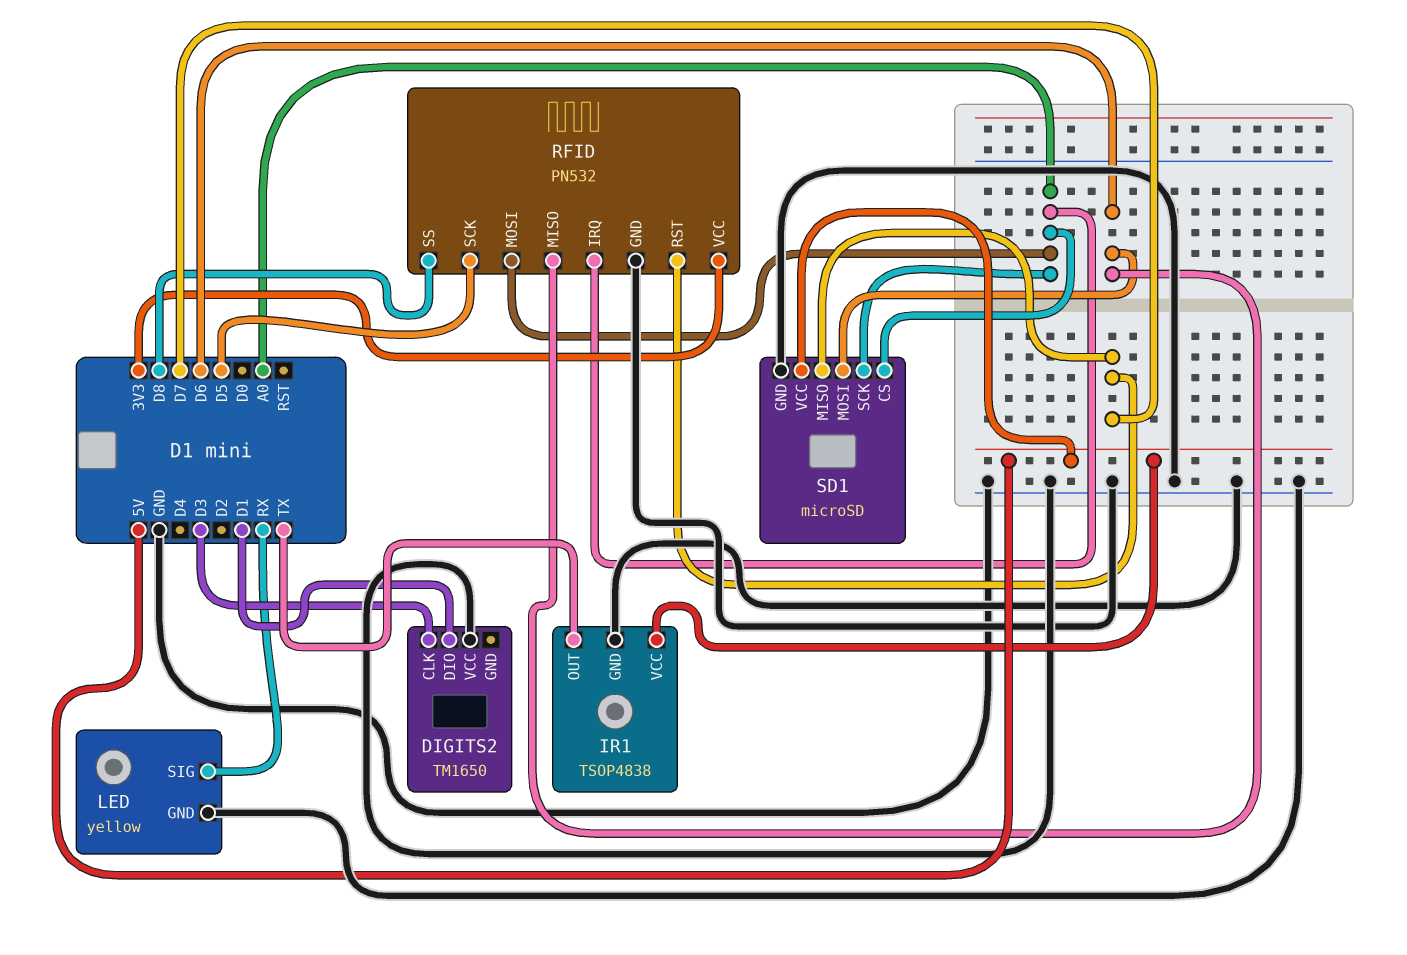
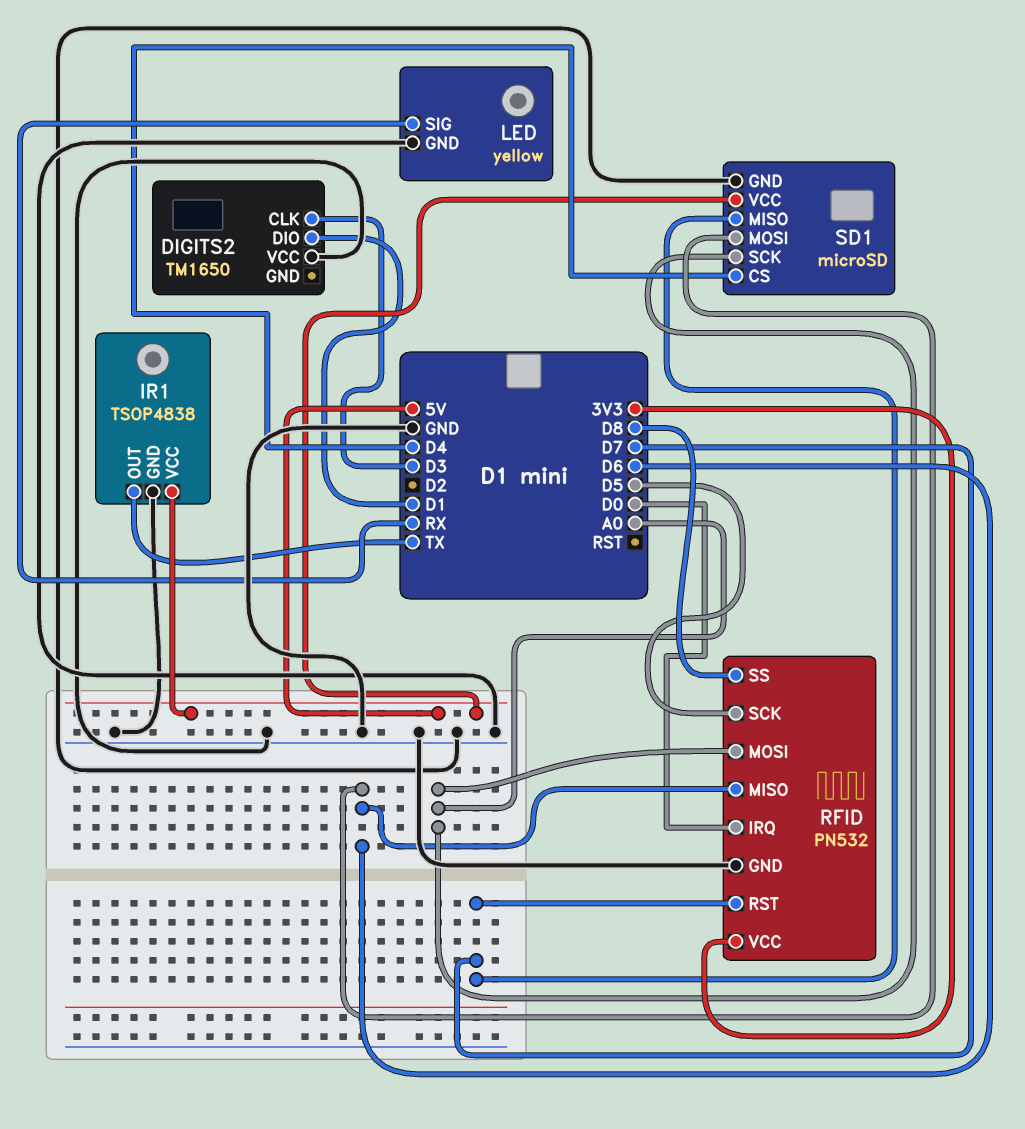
RFID pin IRQ: A0 -> D0
SD1 pin CS: A0 -> D4

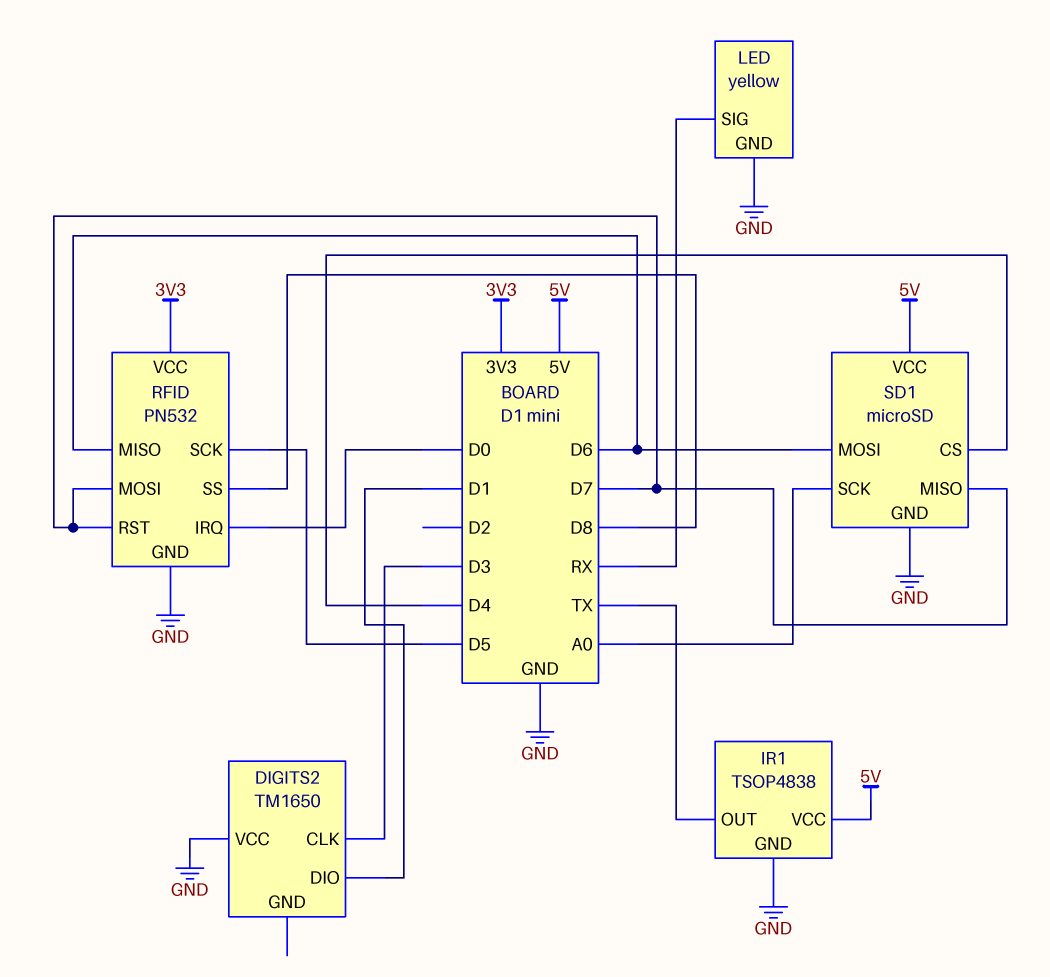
RFID pin MOSI: A0 -> D7

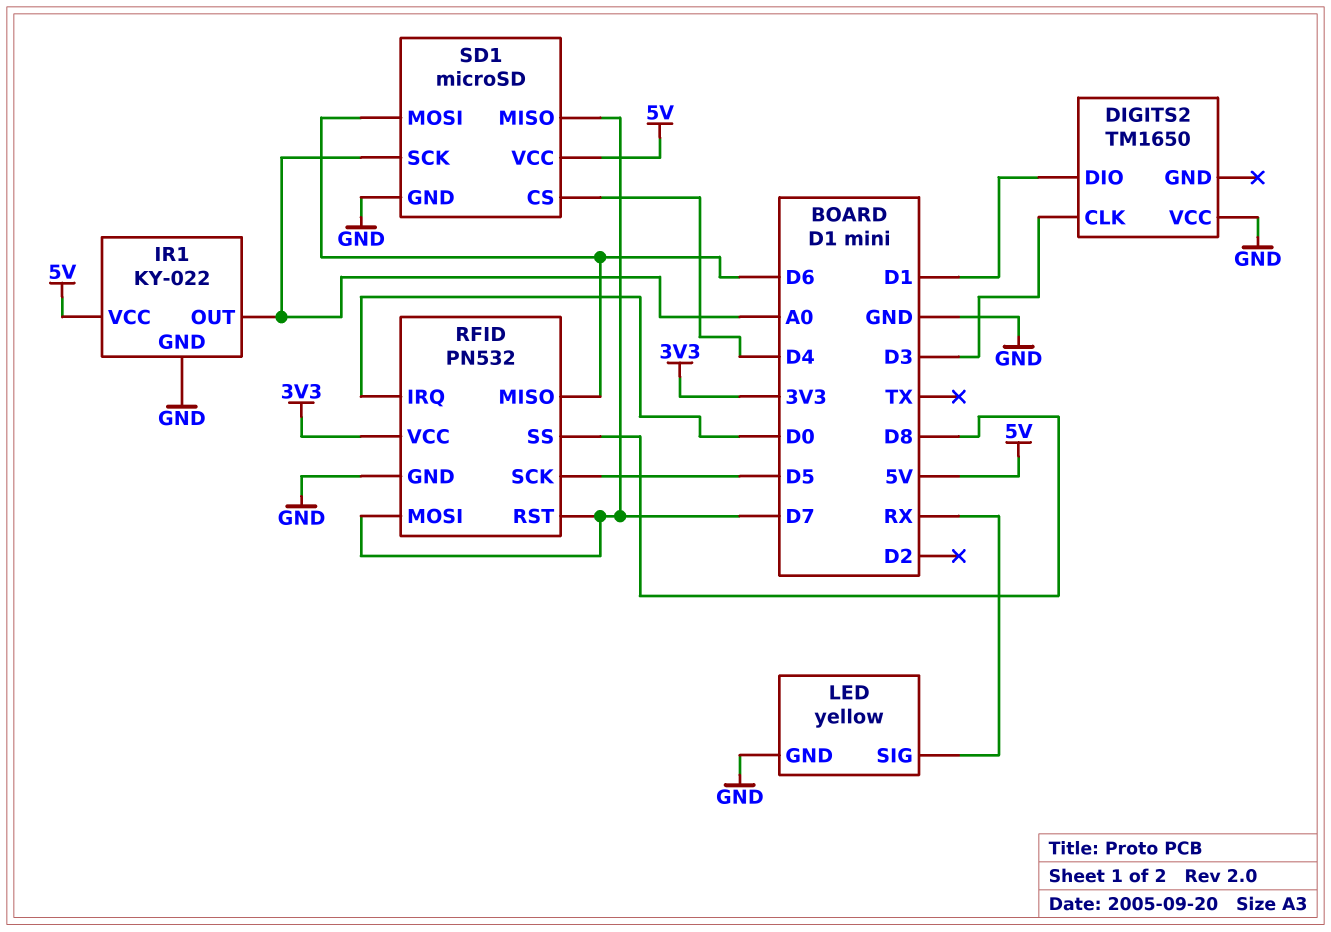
IR1: TSOP4838 -> KY-022
IR1 pin OUT: TX -> A0

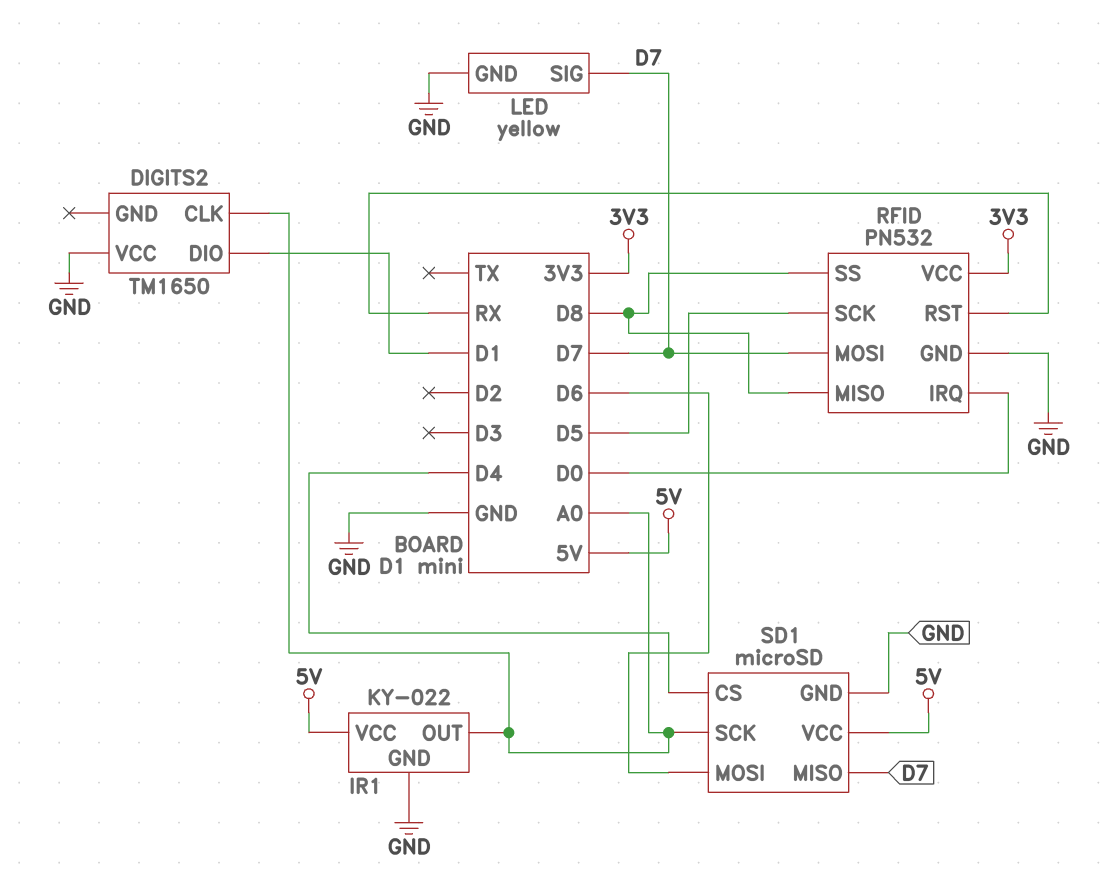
DIGITS2 pin CLK: D3 -> A0
LED pin SIG: RX -> D7
RFID pin MISO: D6 -> D8
RFID pin RST: D7 -> RX

